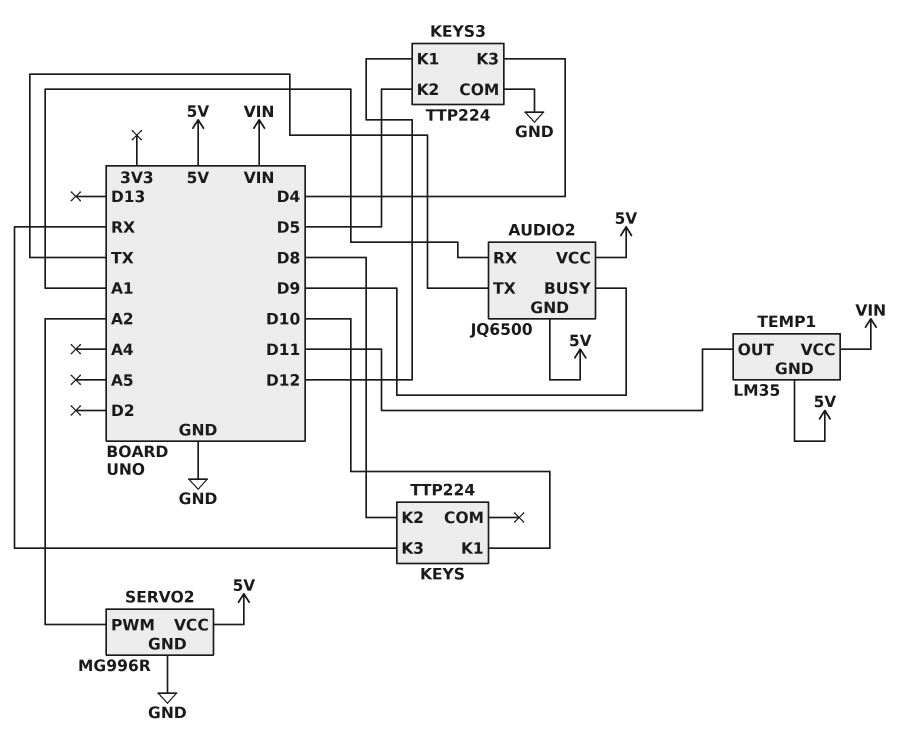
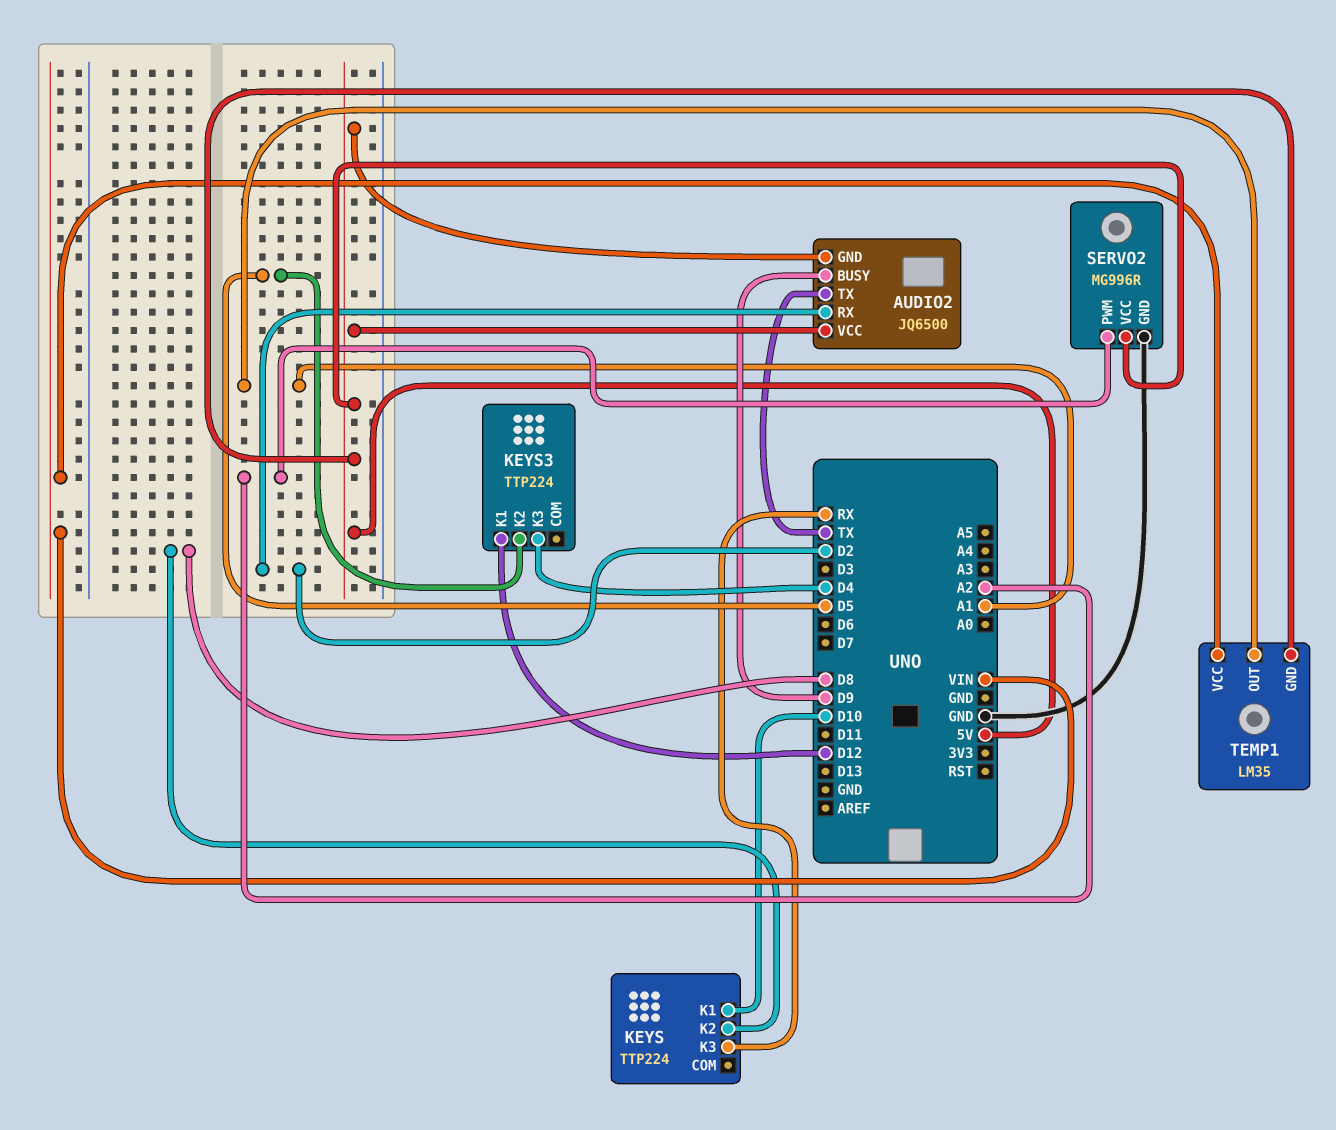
AUDIO2 pin RX: A1 -> D2
KEYS3 pin COM: GND -> none
TEMP1 pin OUT: D11 -> A1

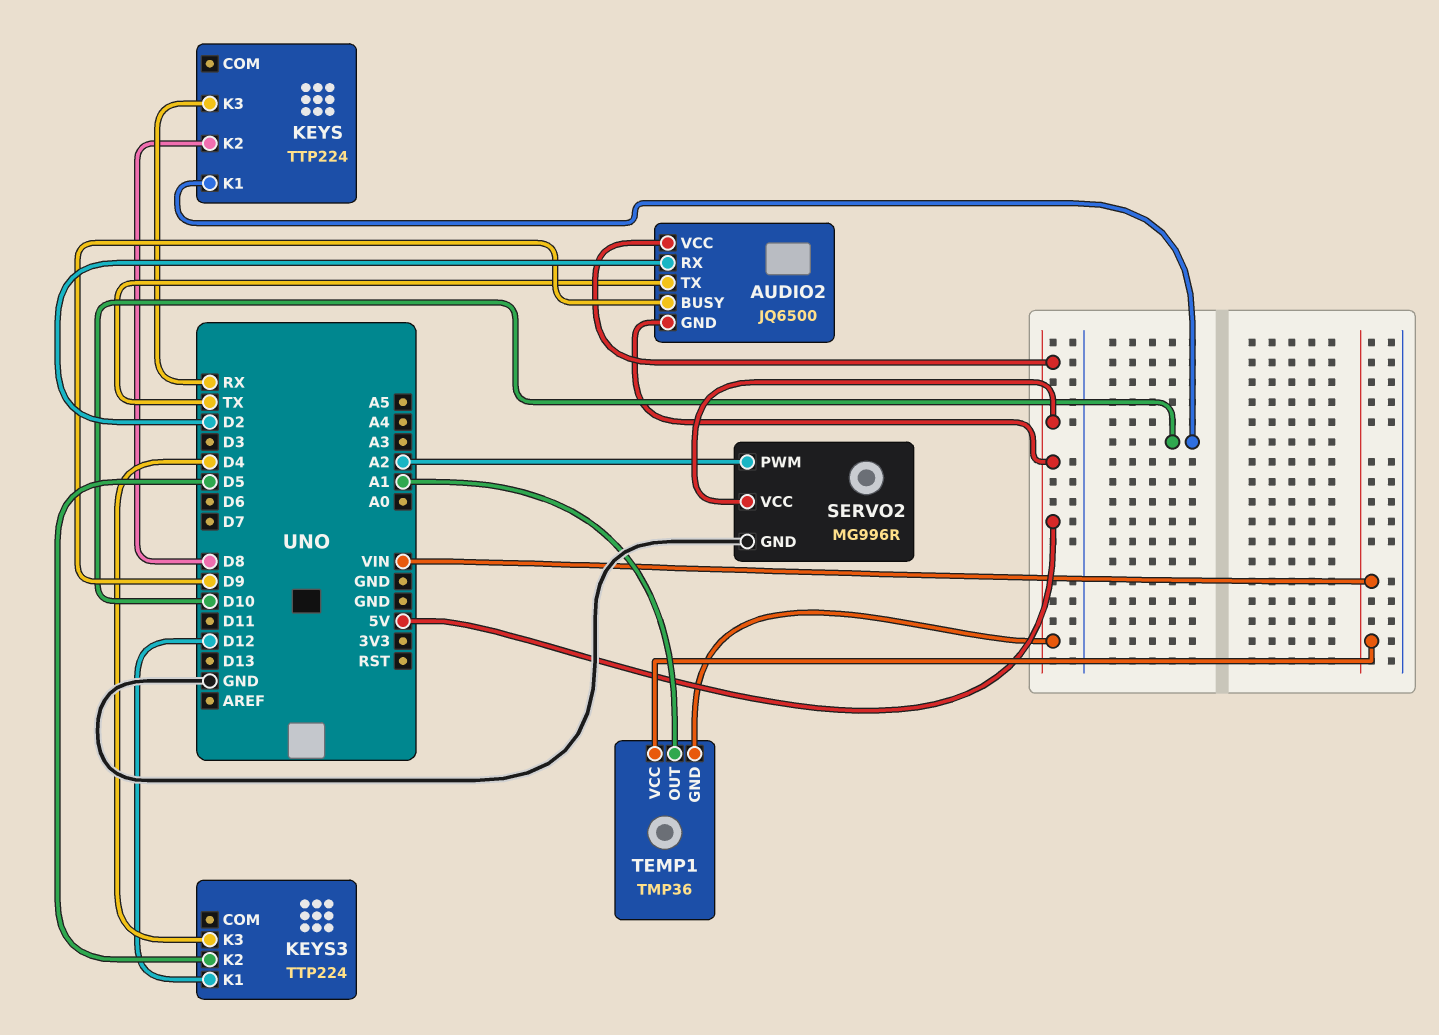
TEMP1: LM35 -> TMP36

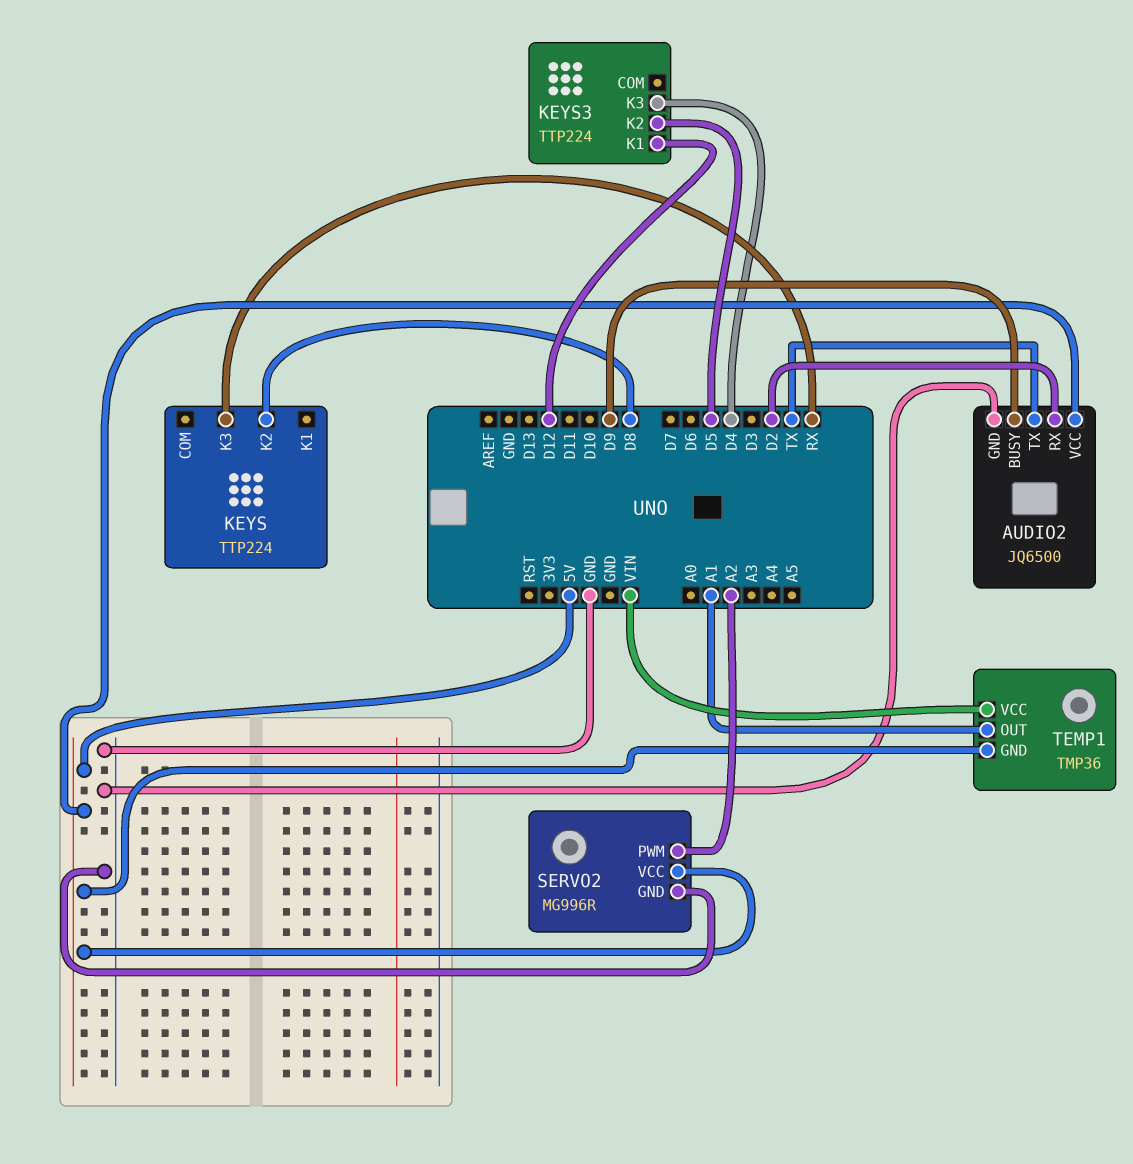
AUDIO2 pin GND: 5V -> GND
KEYS pin K1: D10 -> none

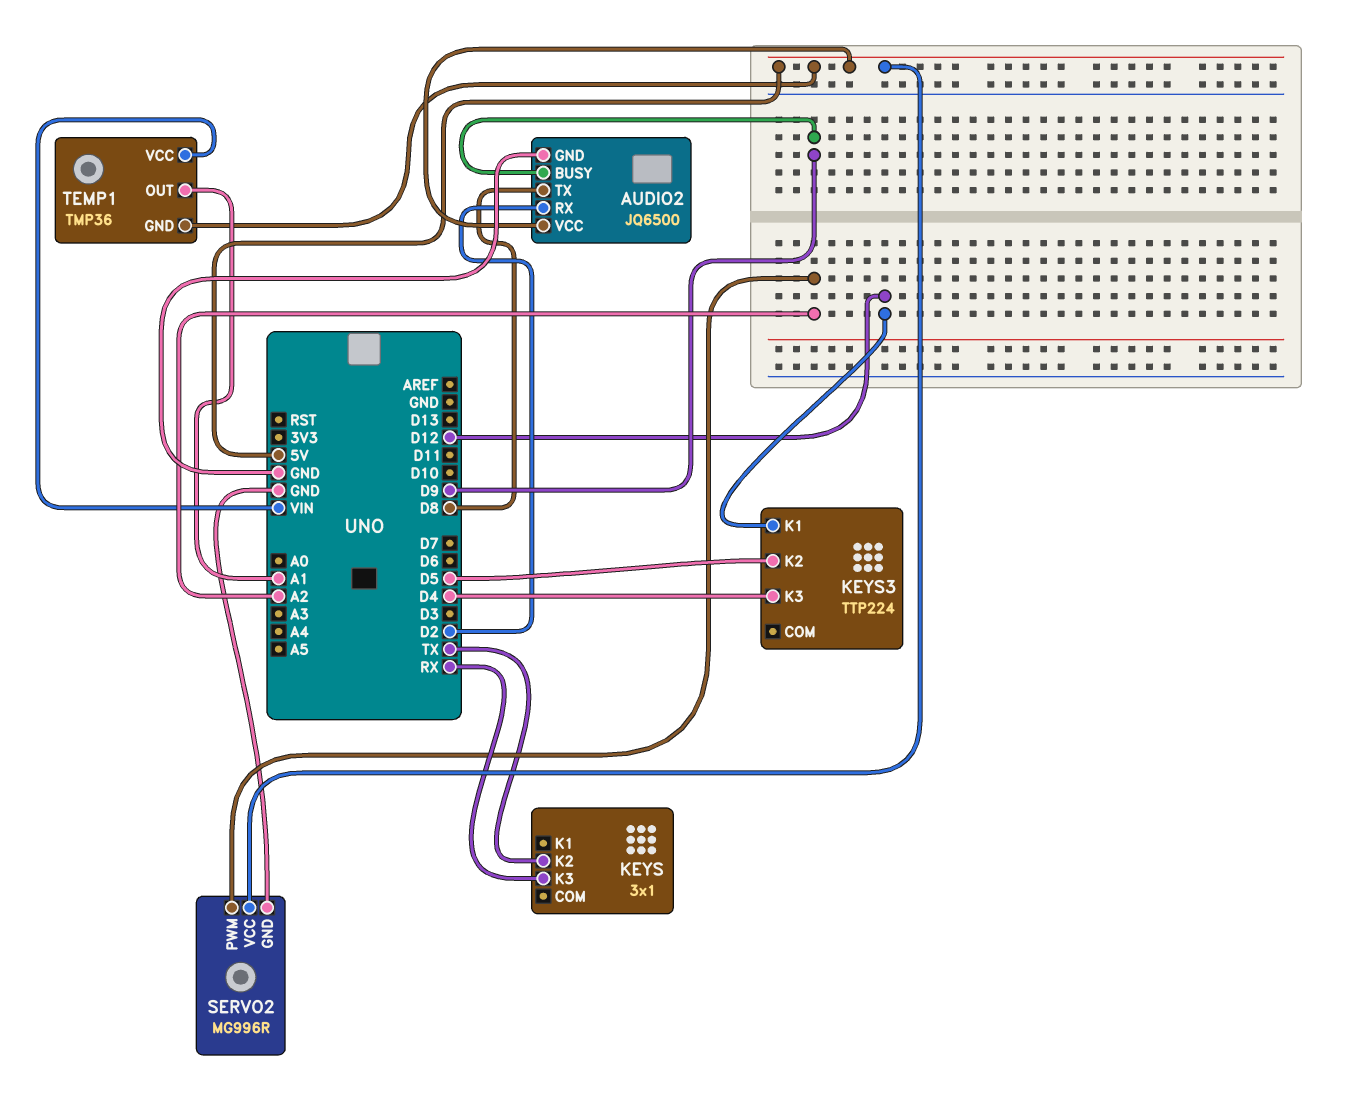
AUDIO2 pin TX: TX -> D8
KEYS: TTP224 -> 3x1
KEYS pin K2: D8 -> TX

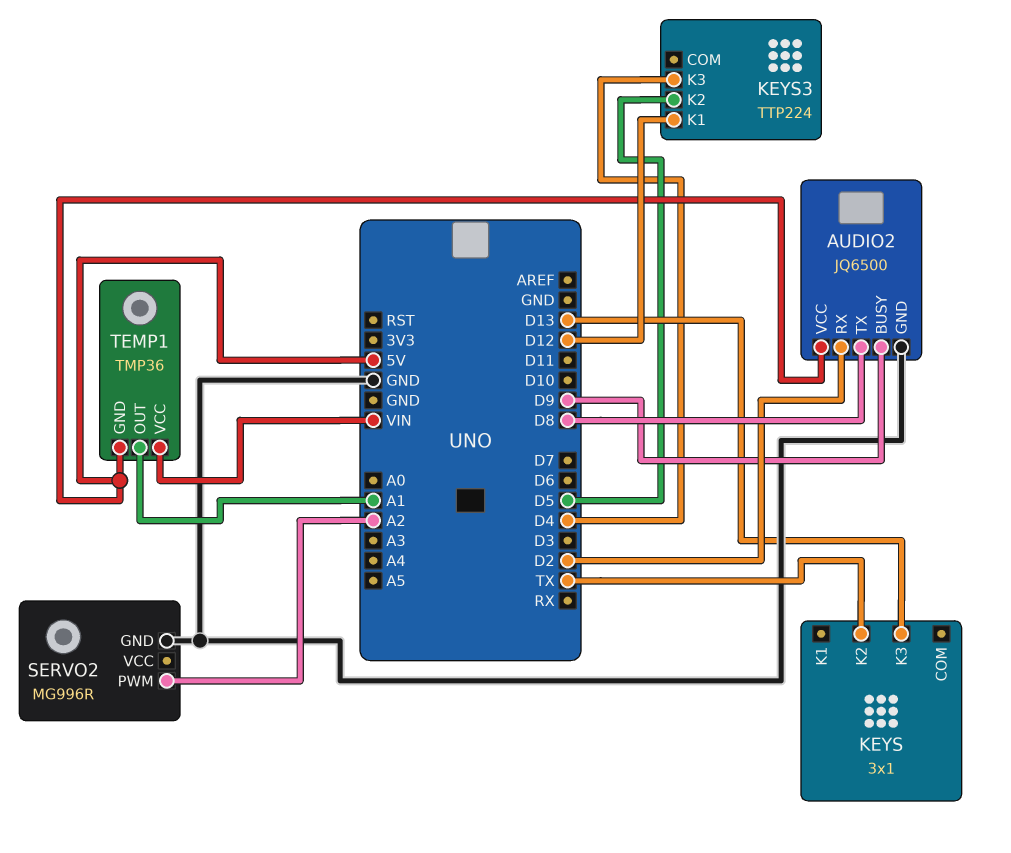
KEYS pin K3: RX -> D13
SERVO2 pin VCC: 5V -> none

